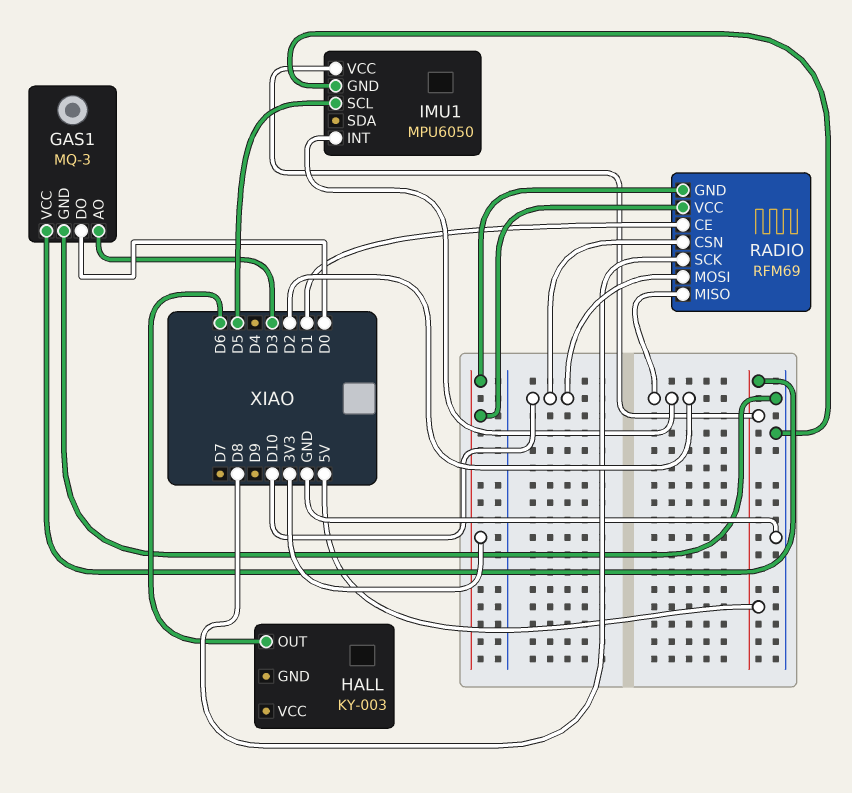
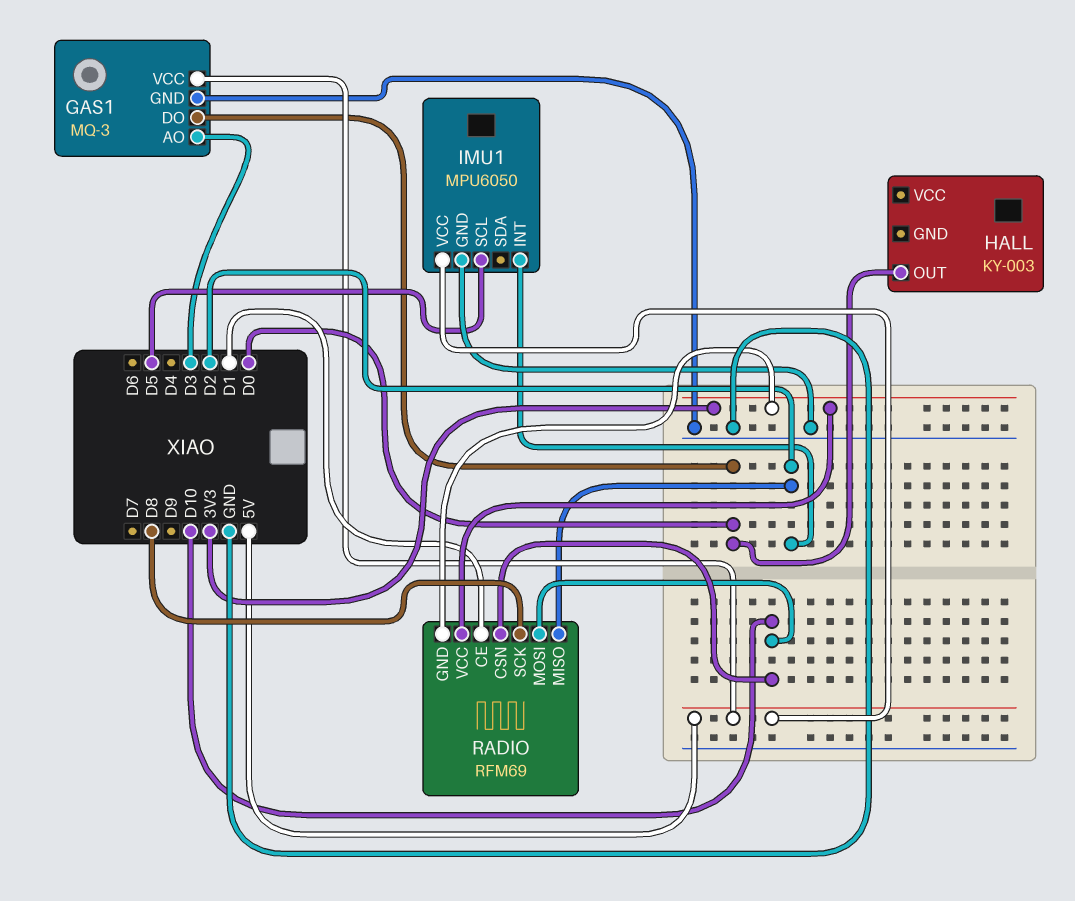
HALL pin OUT: D6 -> D0

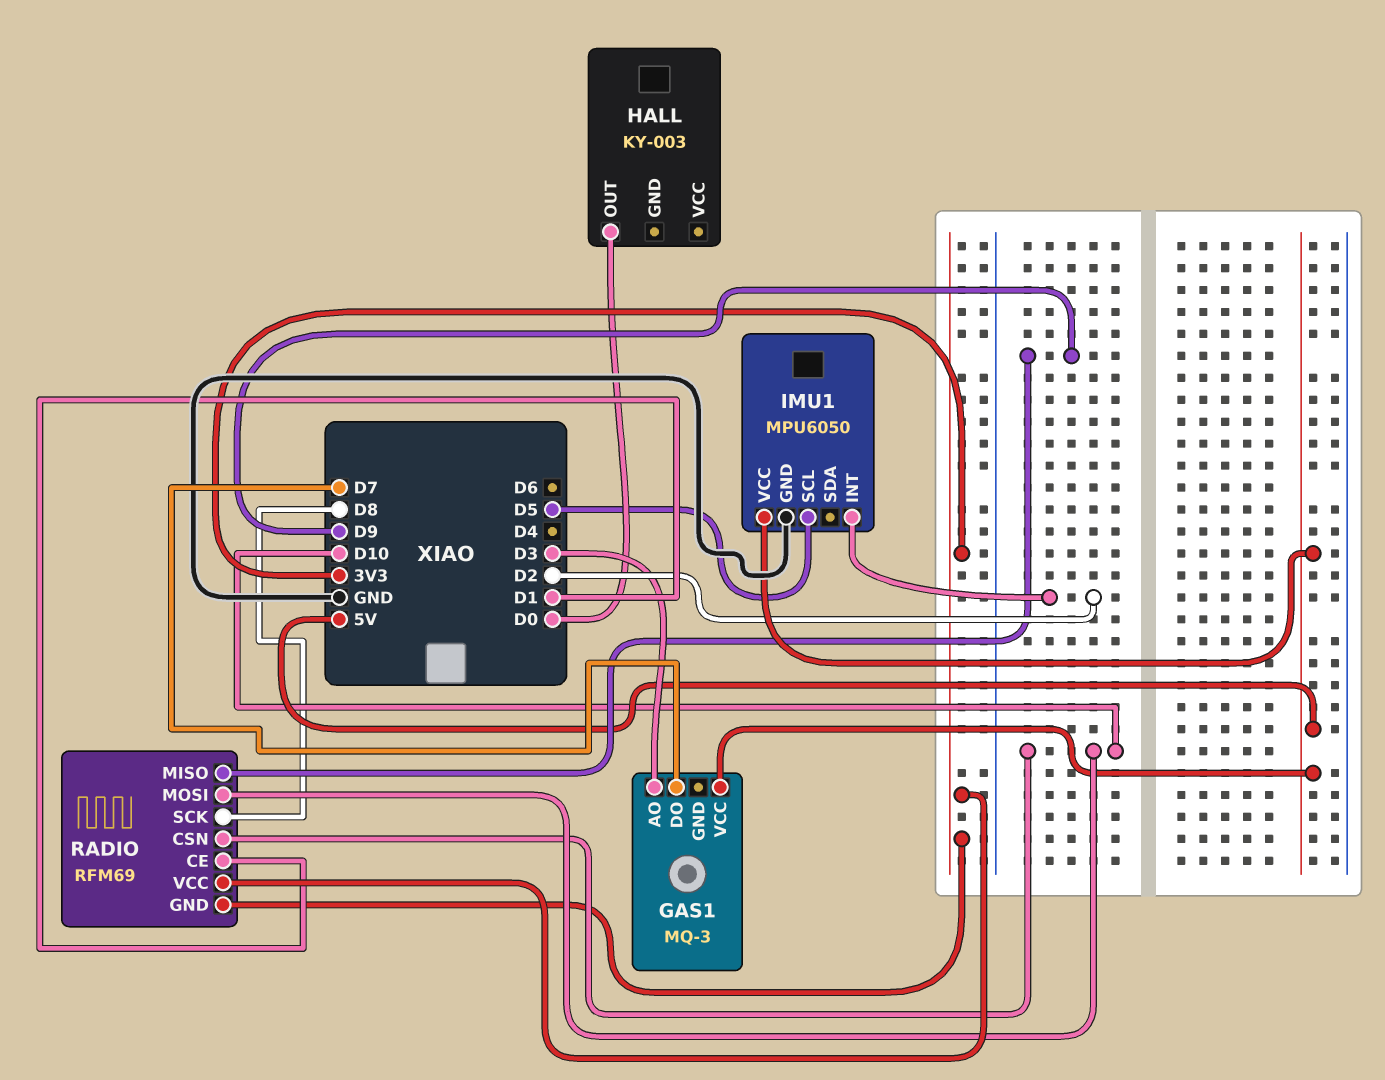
GAS1 pin DO: D0 -> D7
GAS1 pin GND: GND -> none
RADIO pin MISO: D2 -> D9

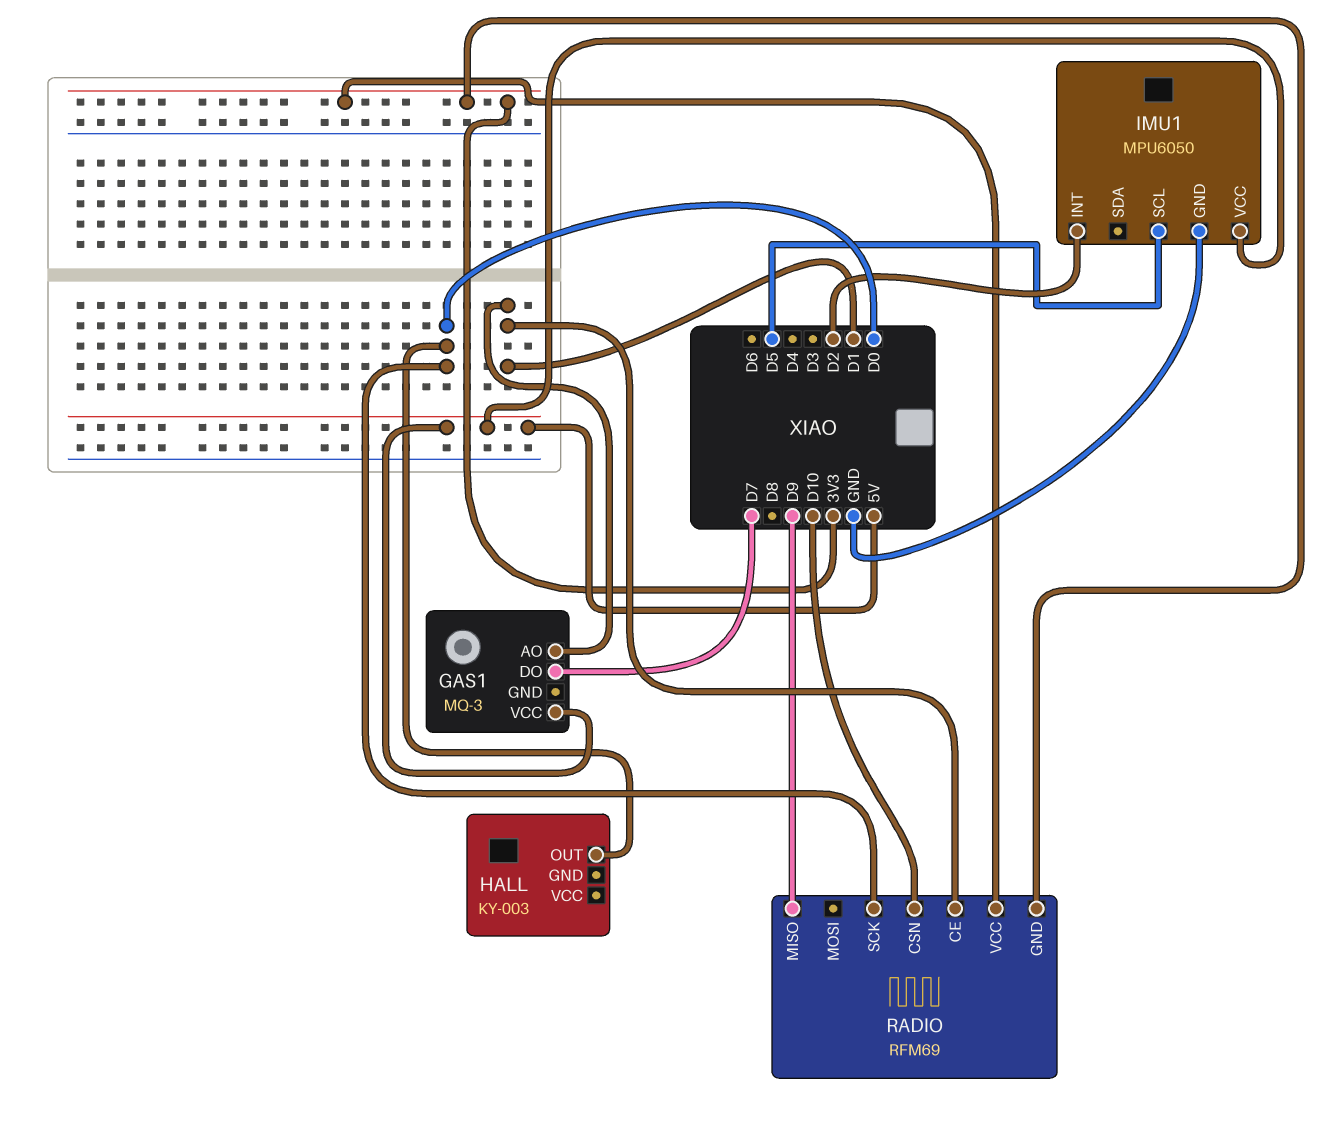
GAS1 pin AO: D3 -> D1
RADIO pin MOSI: D10 -> none
RADIO pin SCK: D8 -> D0

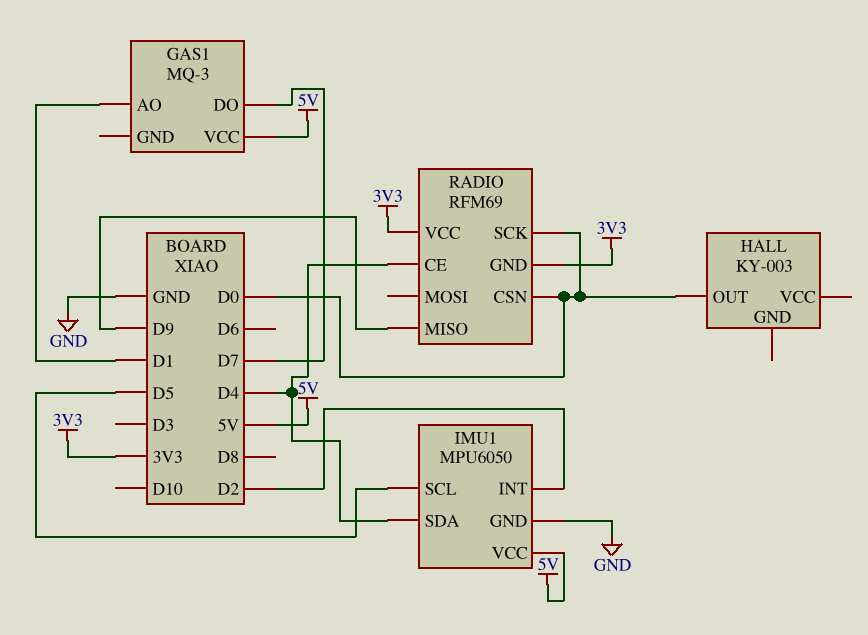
IMU1 pin SDA: none -> D4
RADIO pin CE: D1 -> D4
RADIO pin CSN: D10 -> D0

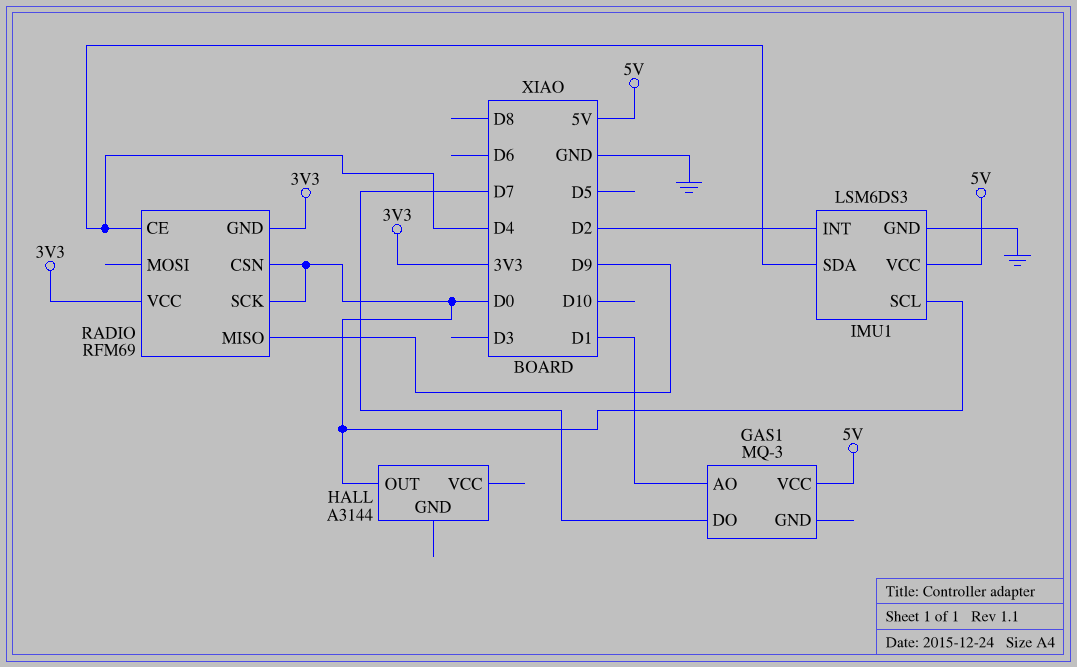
HALL: KY-003 -> A3144
IMU1: MPU6050 -> LSM6DS3
IMU1 pin SCL: D5 -> D0

